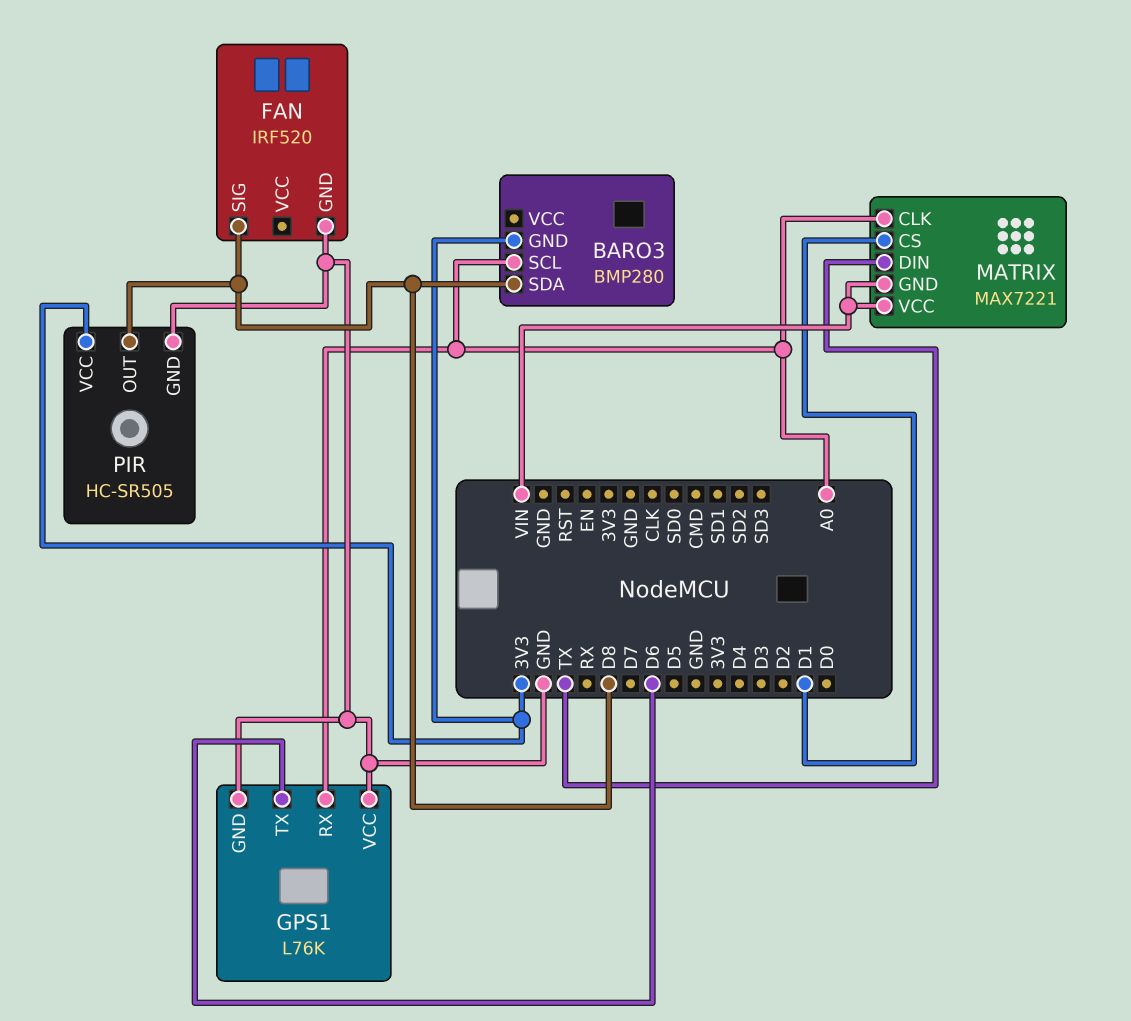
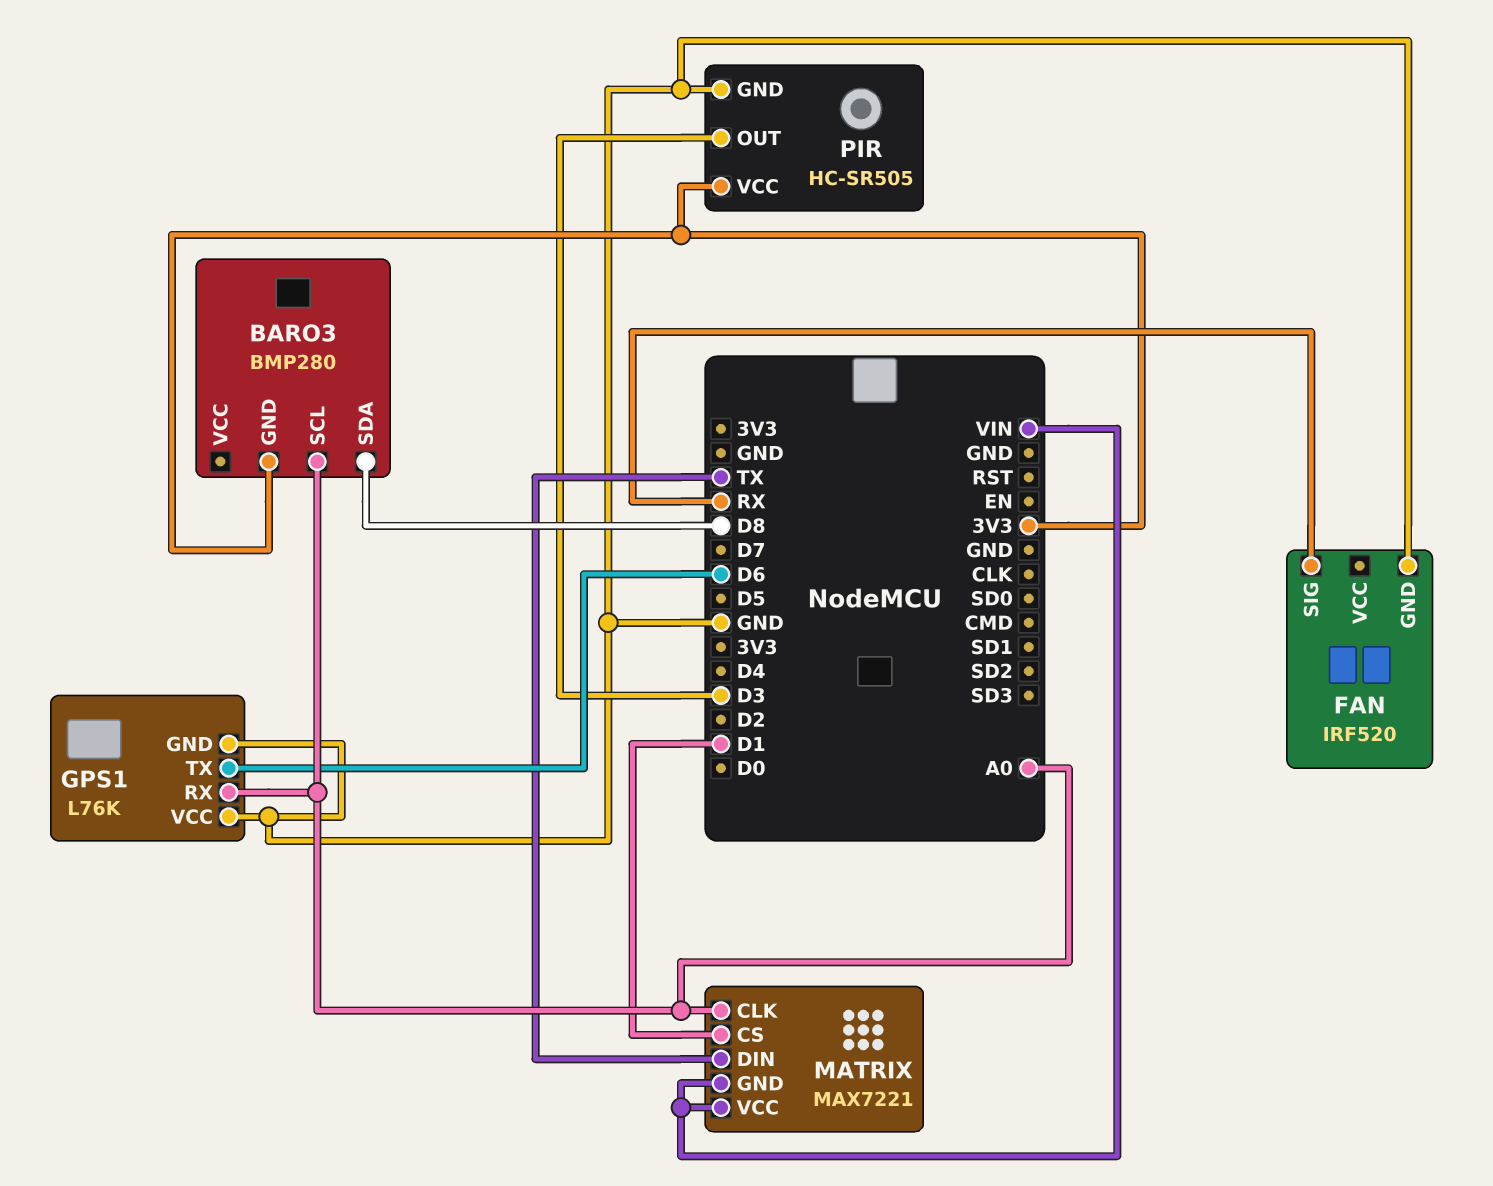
FAN pin SIG: D8 -> RX
PIR pin OUT: D8 -> D3

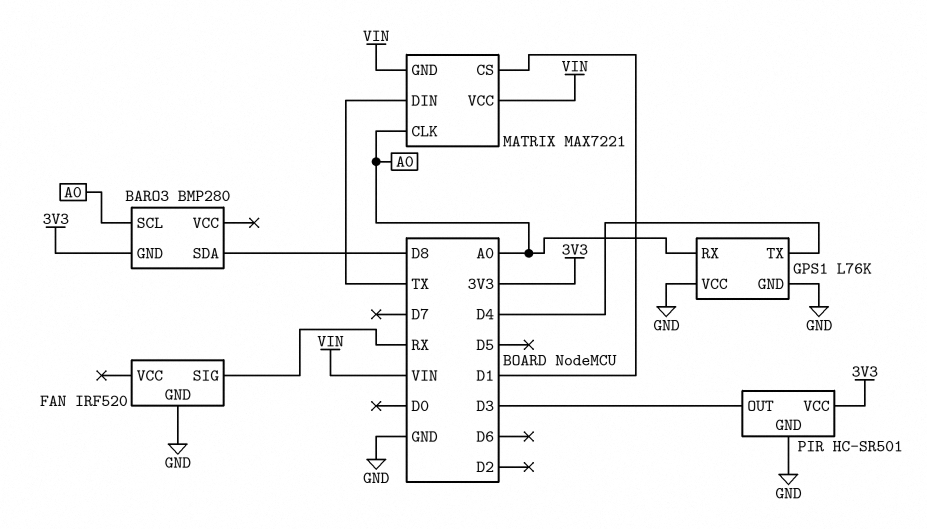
GPS1 pin TX: D6 -> D4
PIR: HC-SR505 -> HC-SR501

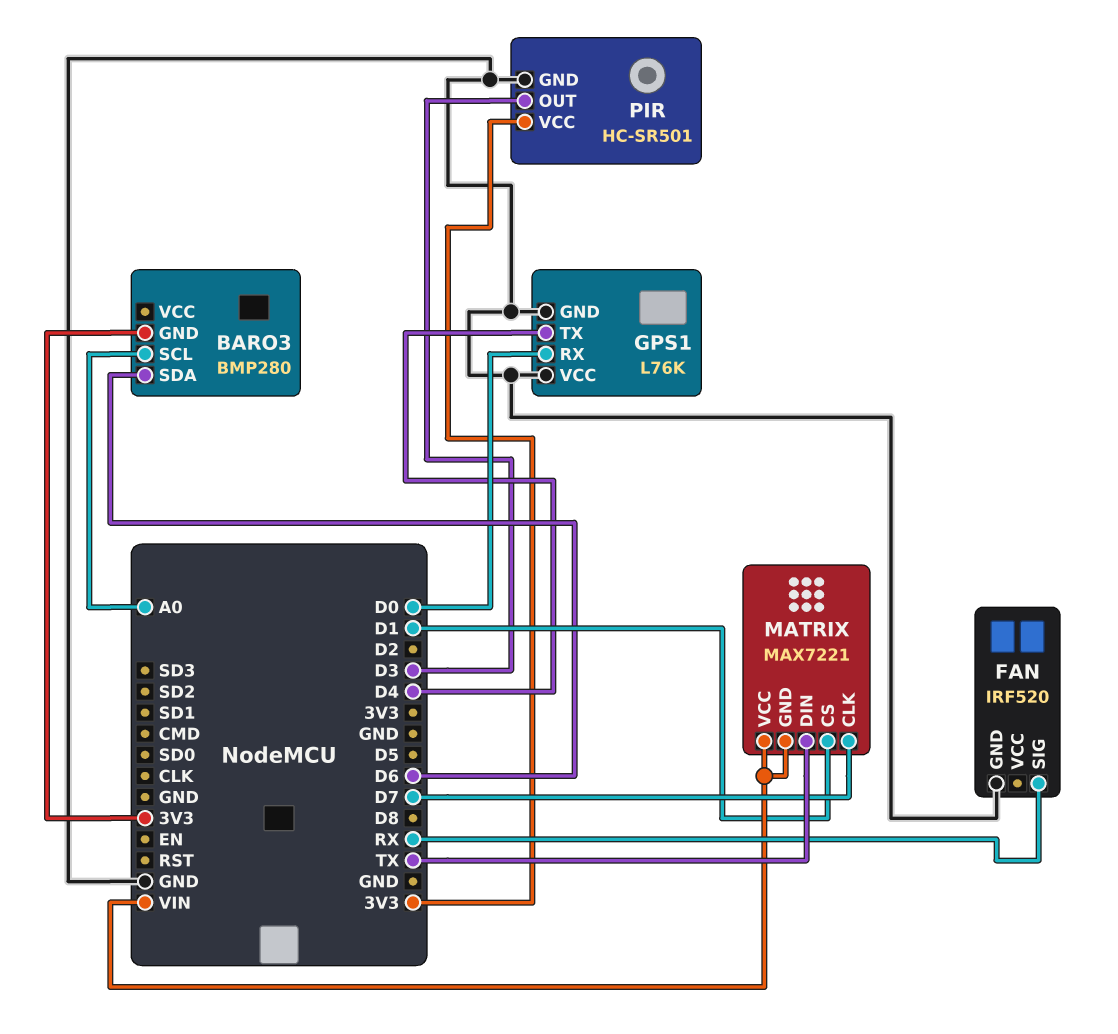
BARO3 pin SDA: D8 -> D6
GPS1 pin RX: A0 -> D0
MATRIX pin CLK: A0 -> D7

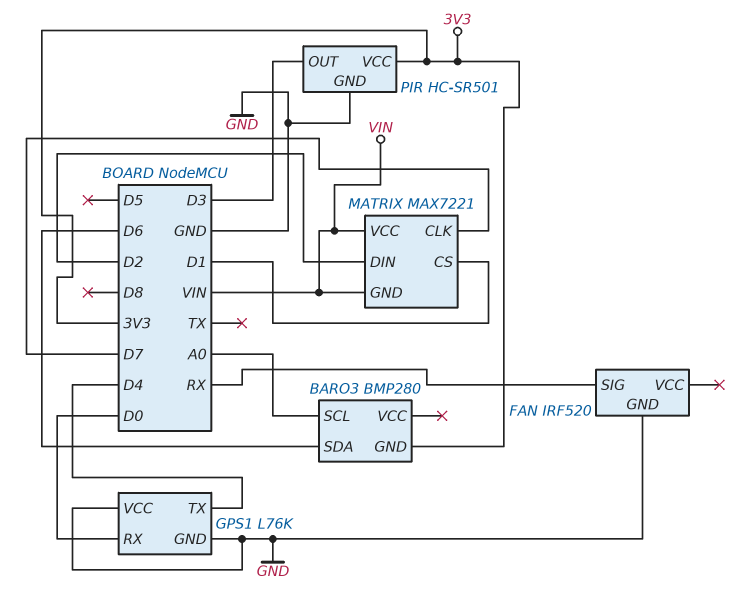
MATRIX pin DIN: TX -> D2

